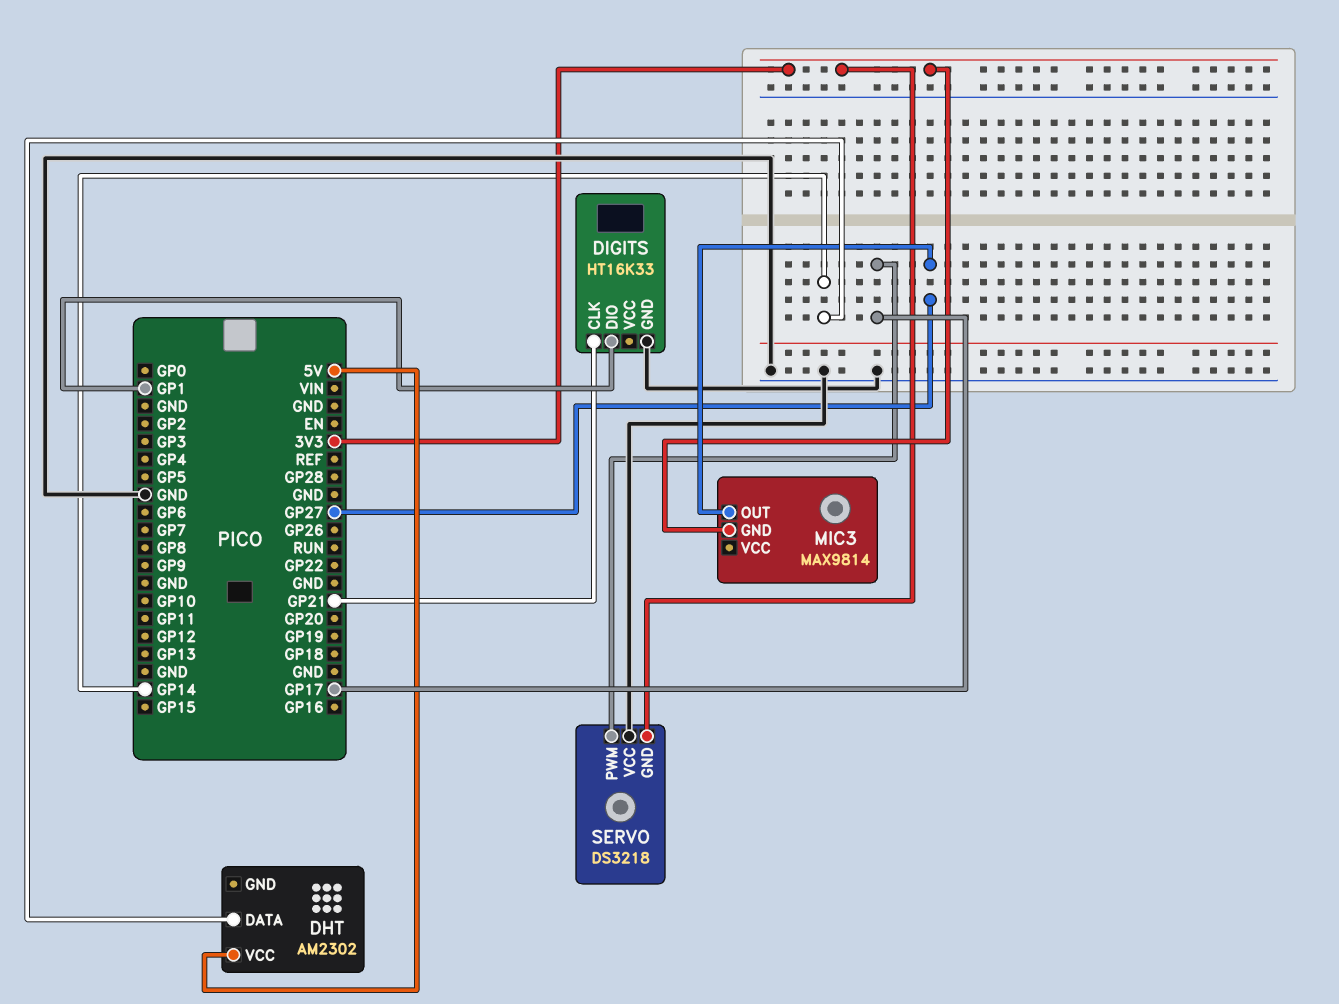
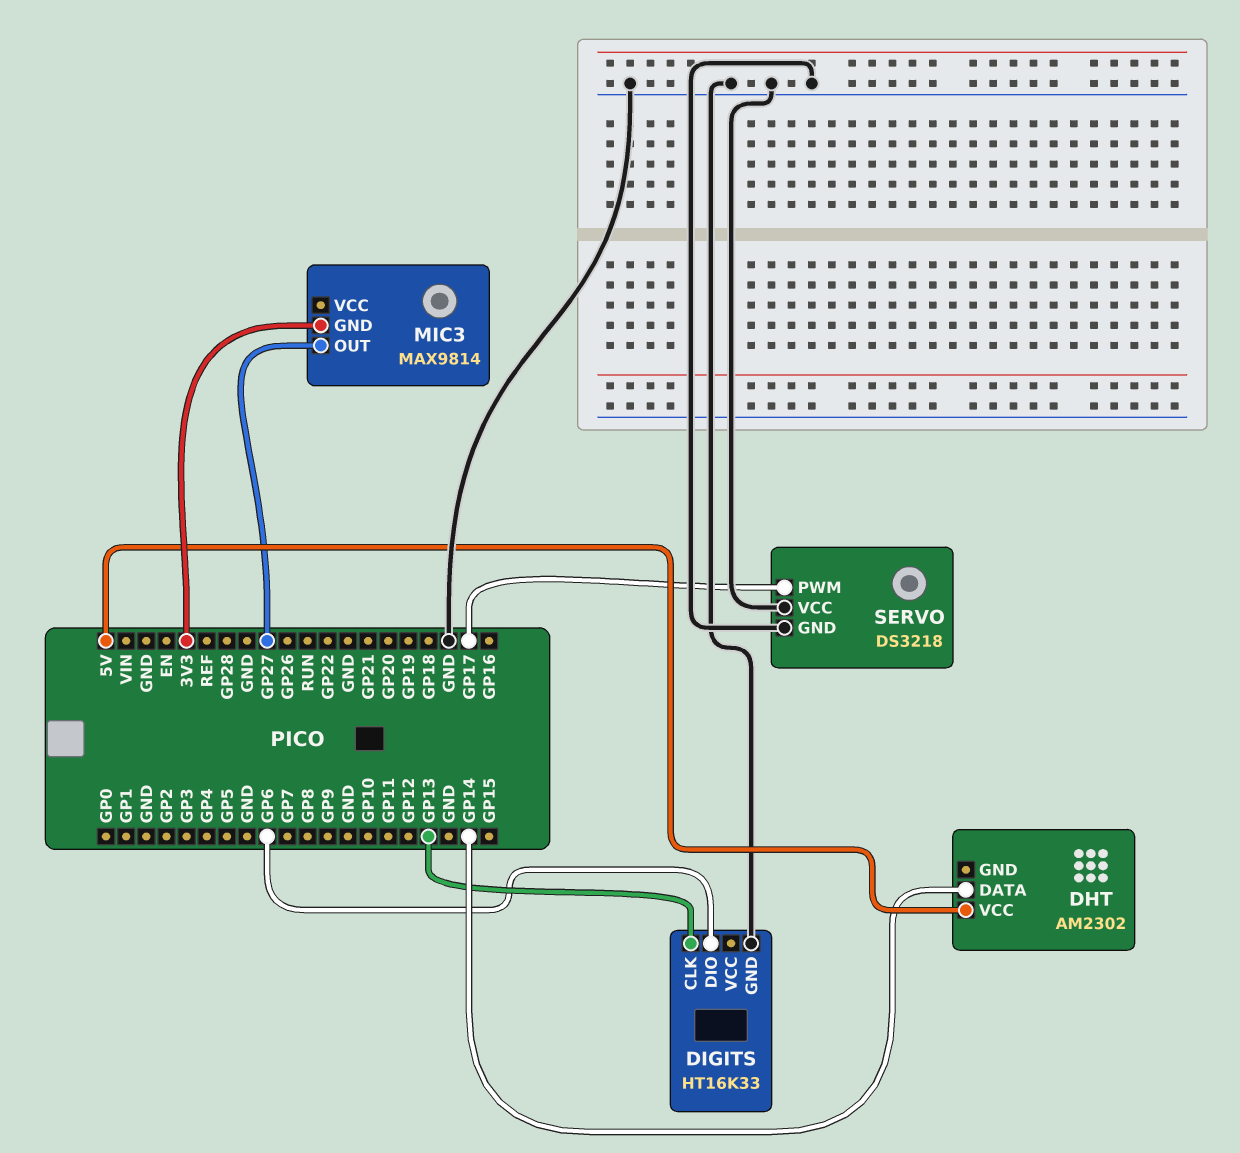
DIGITS pin CLK: GP21 -> GP13
DIGITS pin DIO: GP1 -> GP6
SERVO pin GND: 3V3 -> GND

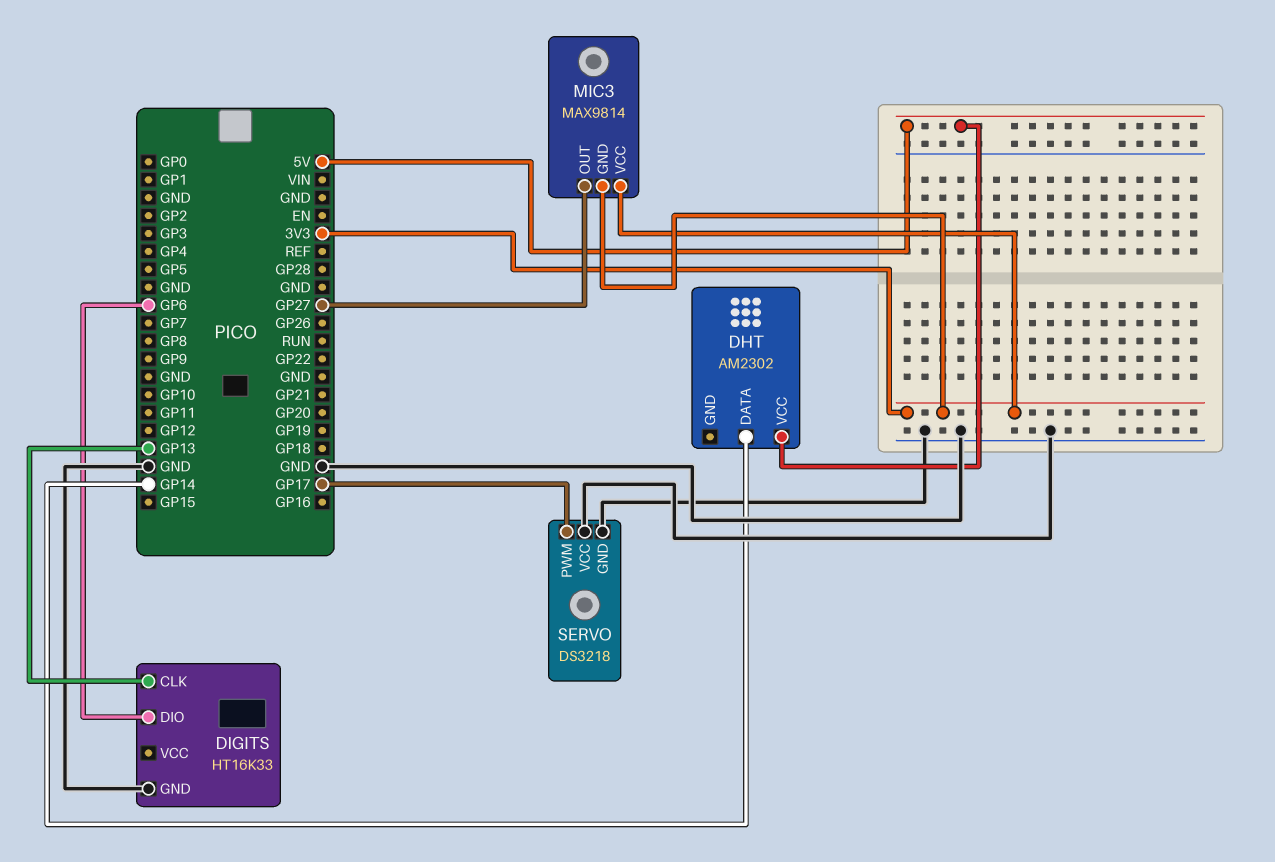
MIC3 pin VCC: none -> 3V3

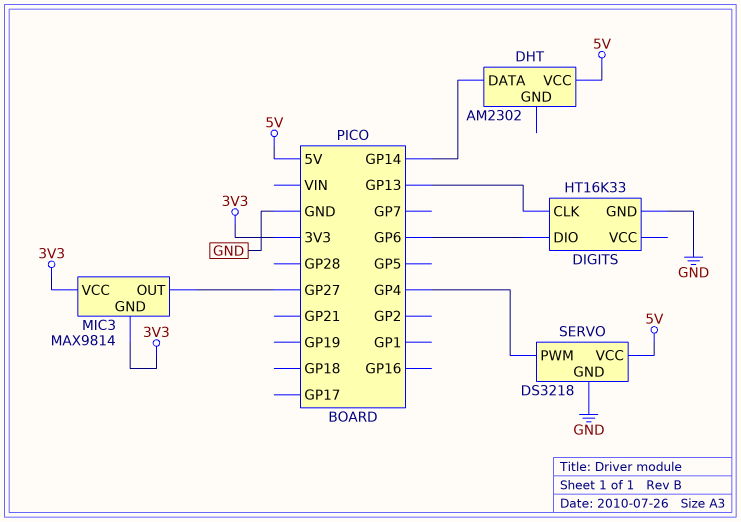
SERVO pin PWM: GP17 -> GP4
SERVO pin VCC: GND -> 5V

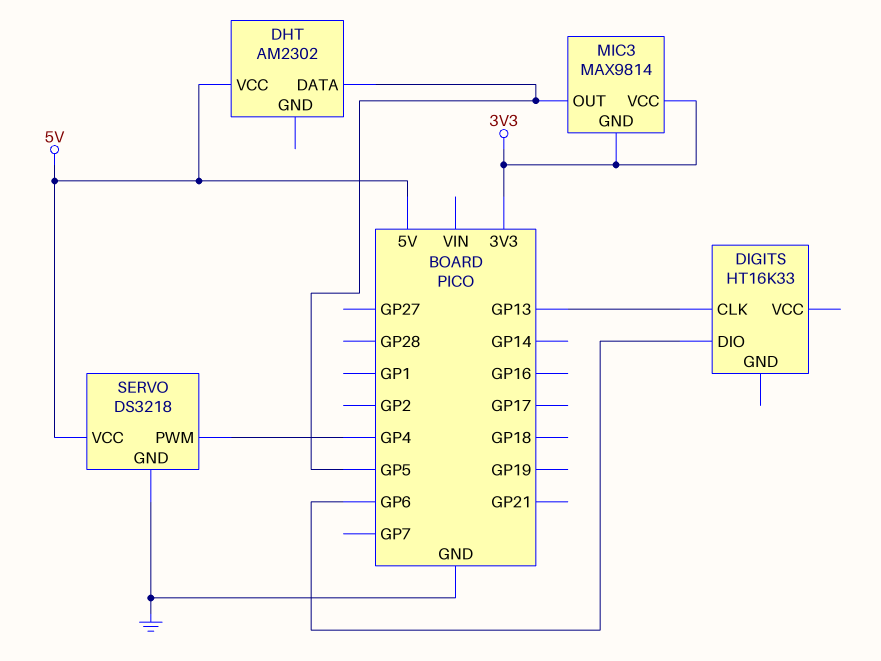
DHT pin DATA: GP14 -> GP5
DIGITS pin GND: GND -> none
MIC3 pin OUT: GP27 -> GP5

